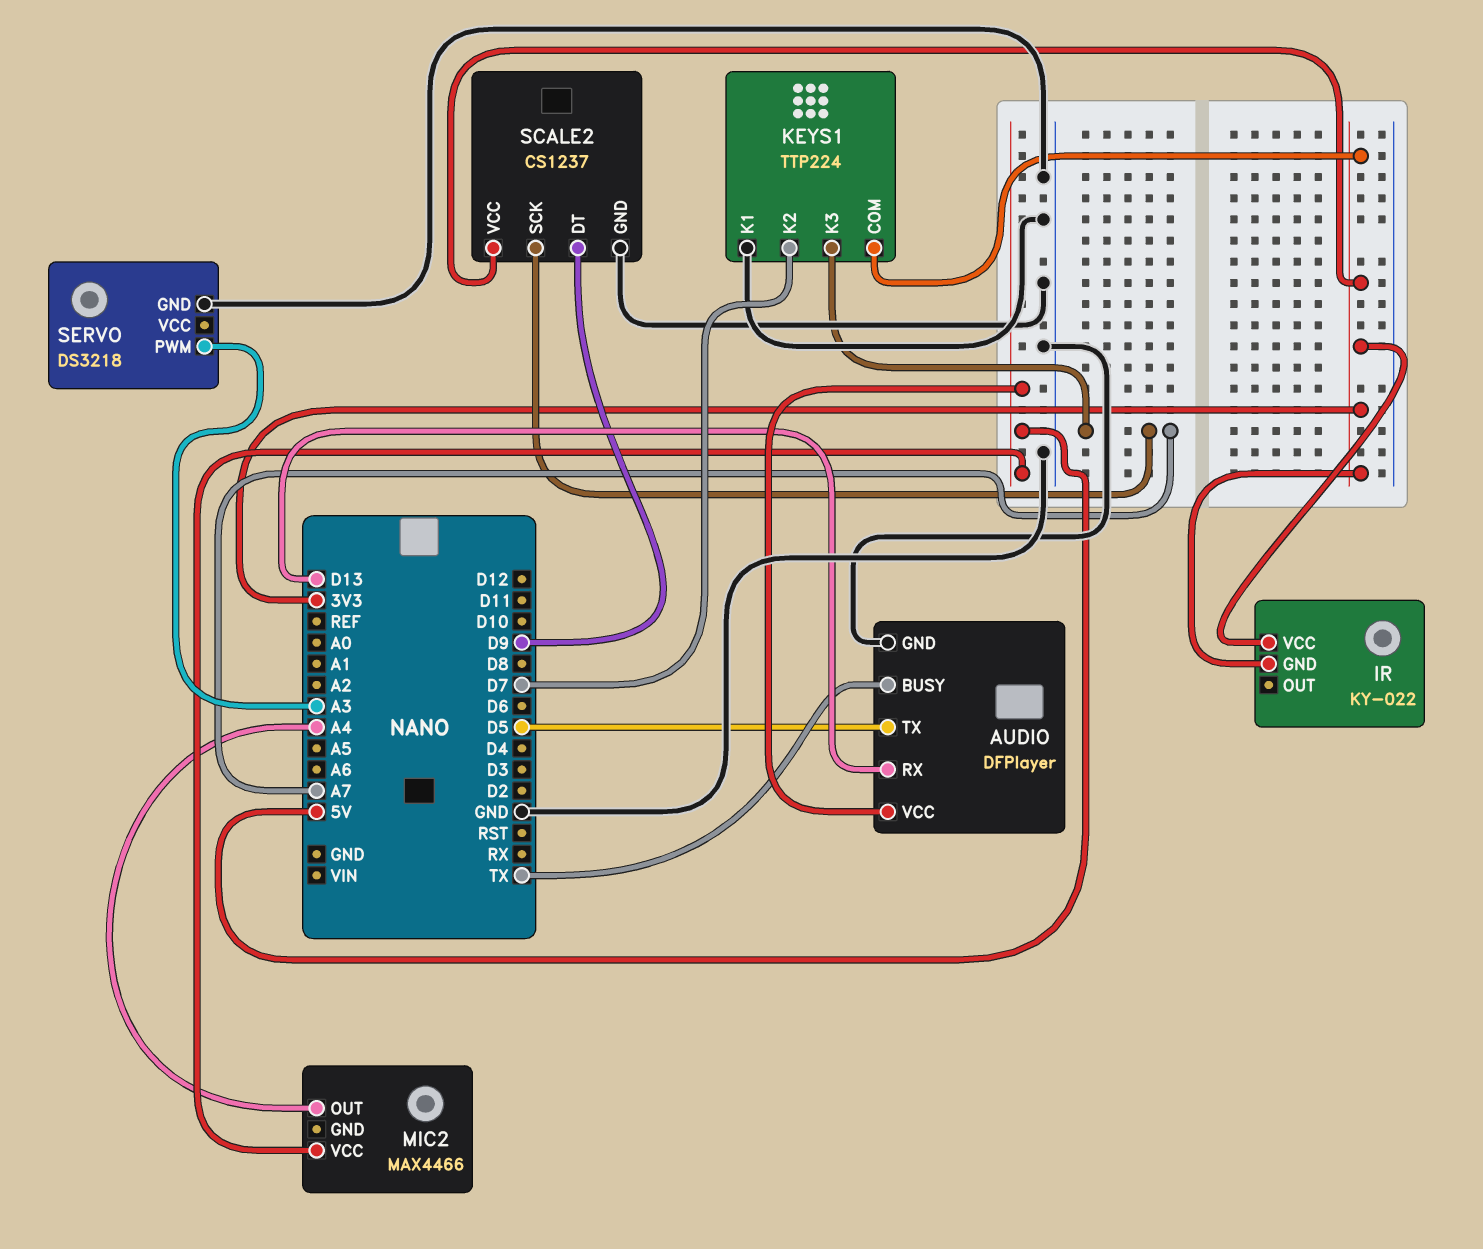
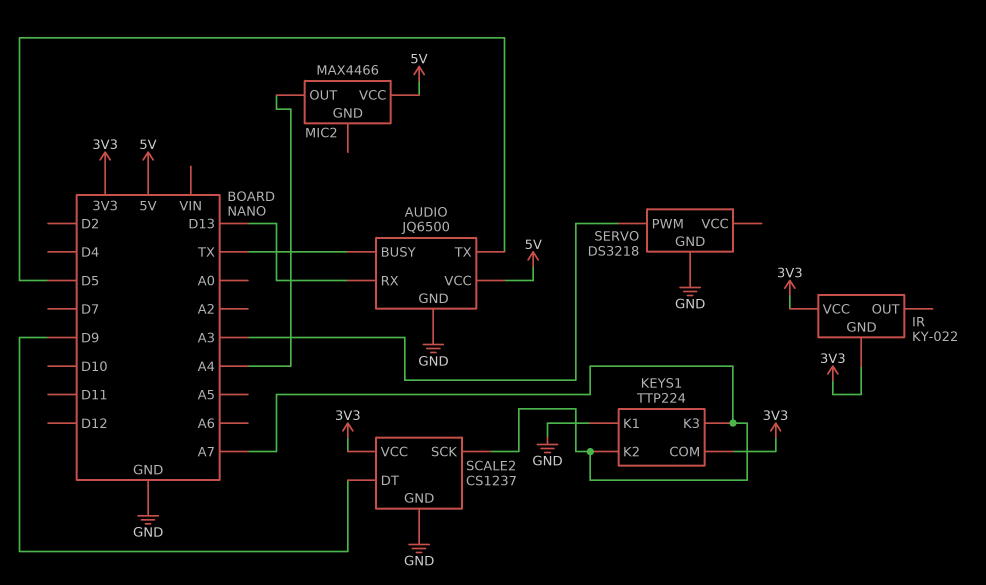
AUDIO: DFPlayer -> JQ6500
KEYS1 pin K2: D7 -> A7

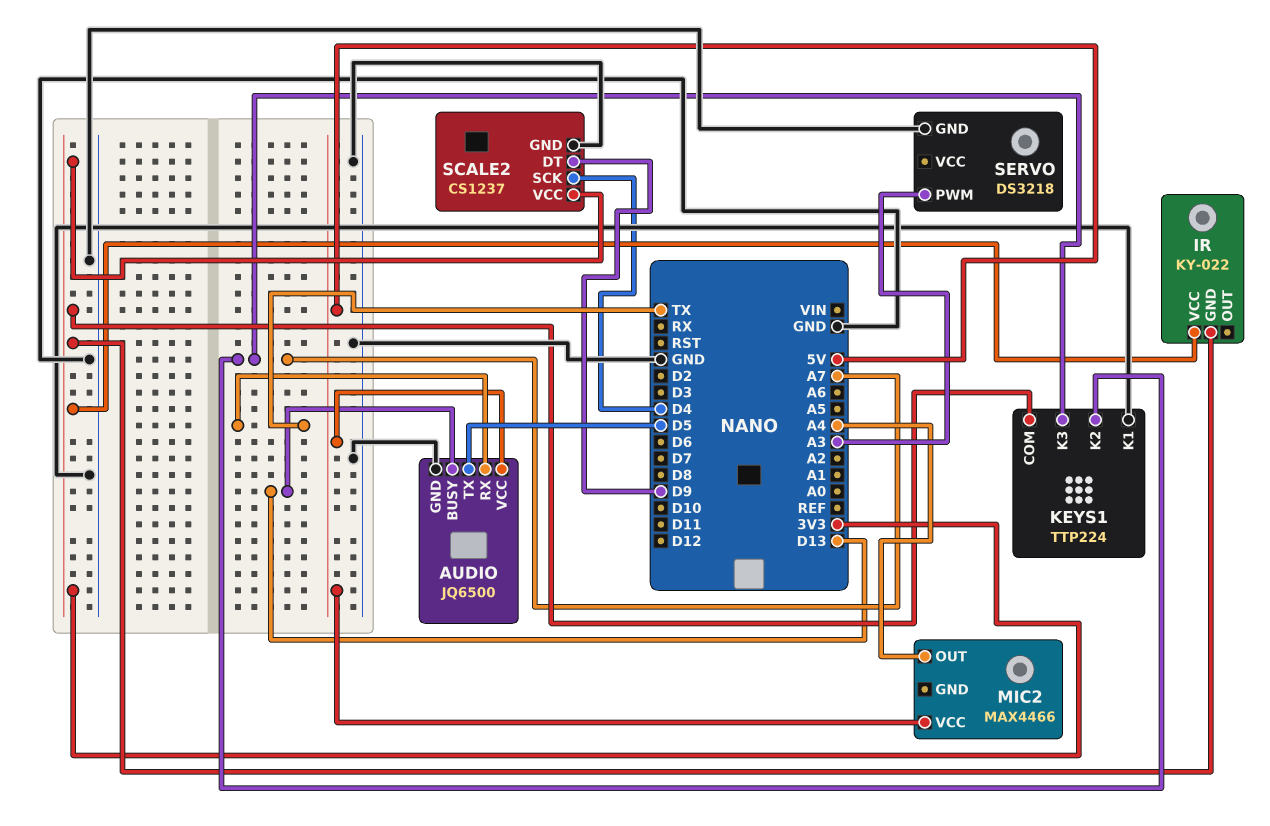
AUDIO pin BUSY: TX -> D13
AUDIO pin RX: D13 -> TX
SCALE2 pin SCK: A7 -> D4

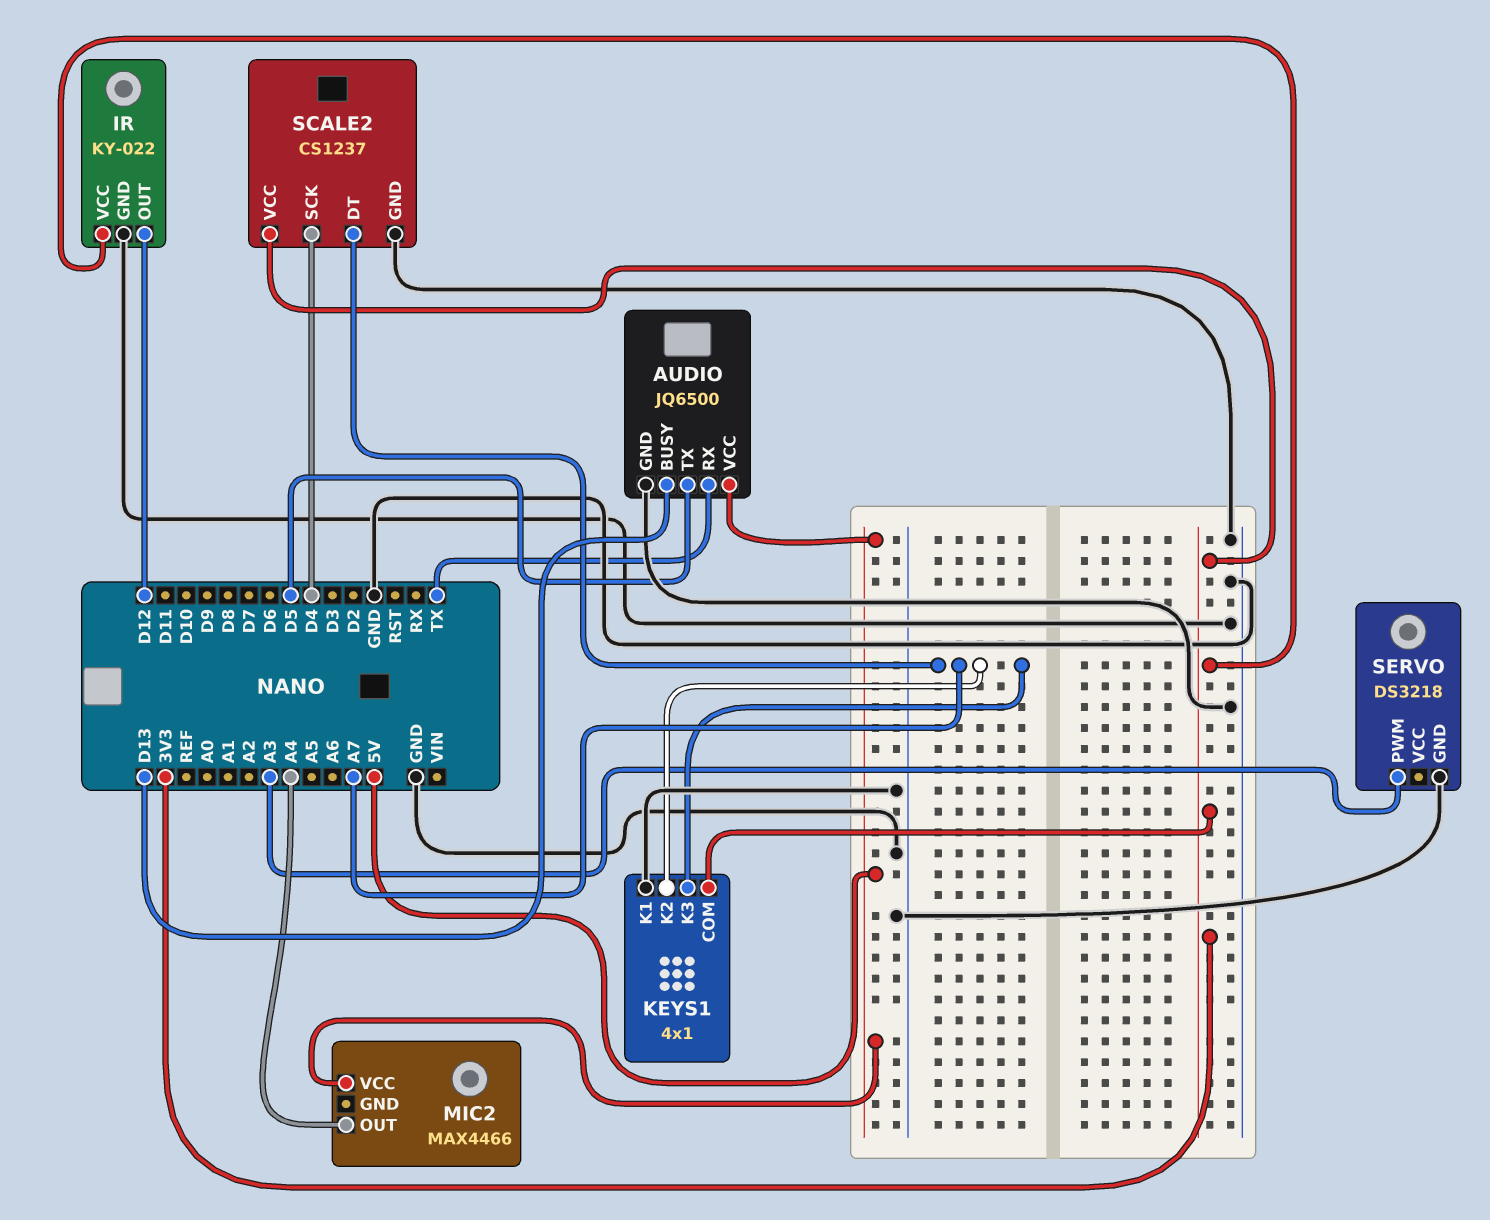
IR pin GND: 3V3 -> GND
IR pin OUT: none -> D12
KEYS1: TTP224 -> 4x1
SCALE2 pin DT: D9 -> A7

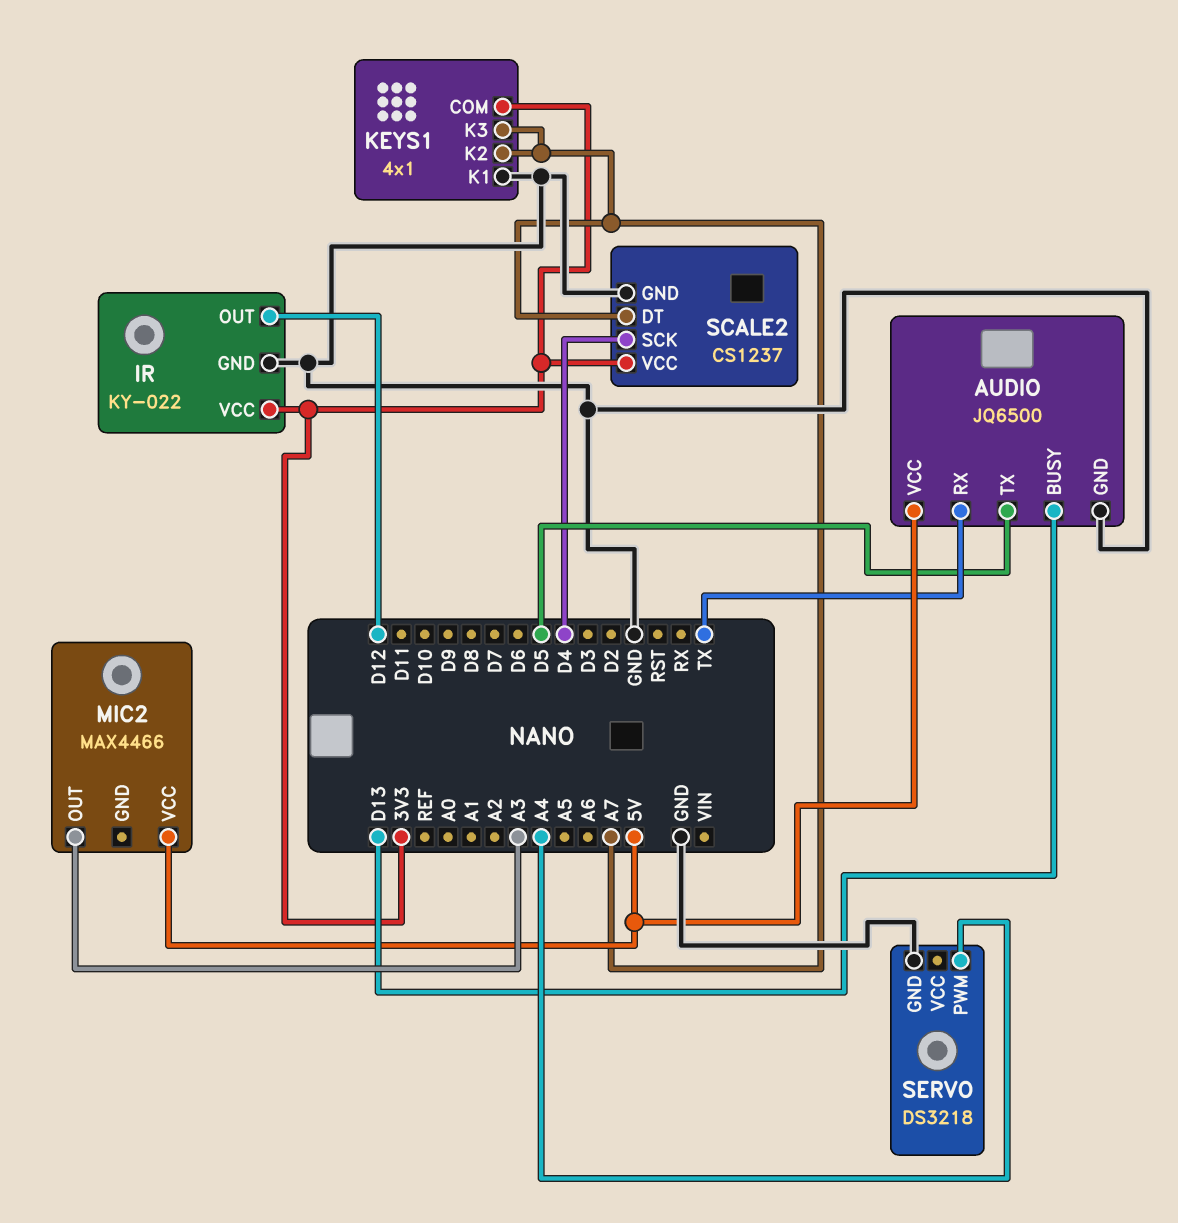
MIC2 pin OUT: A4 -> A3
SERVO pin PWM: A3 -> A4

